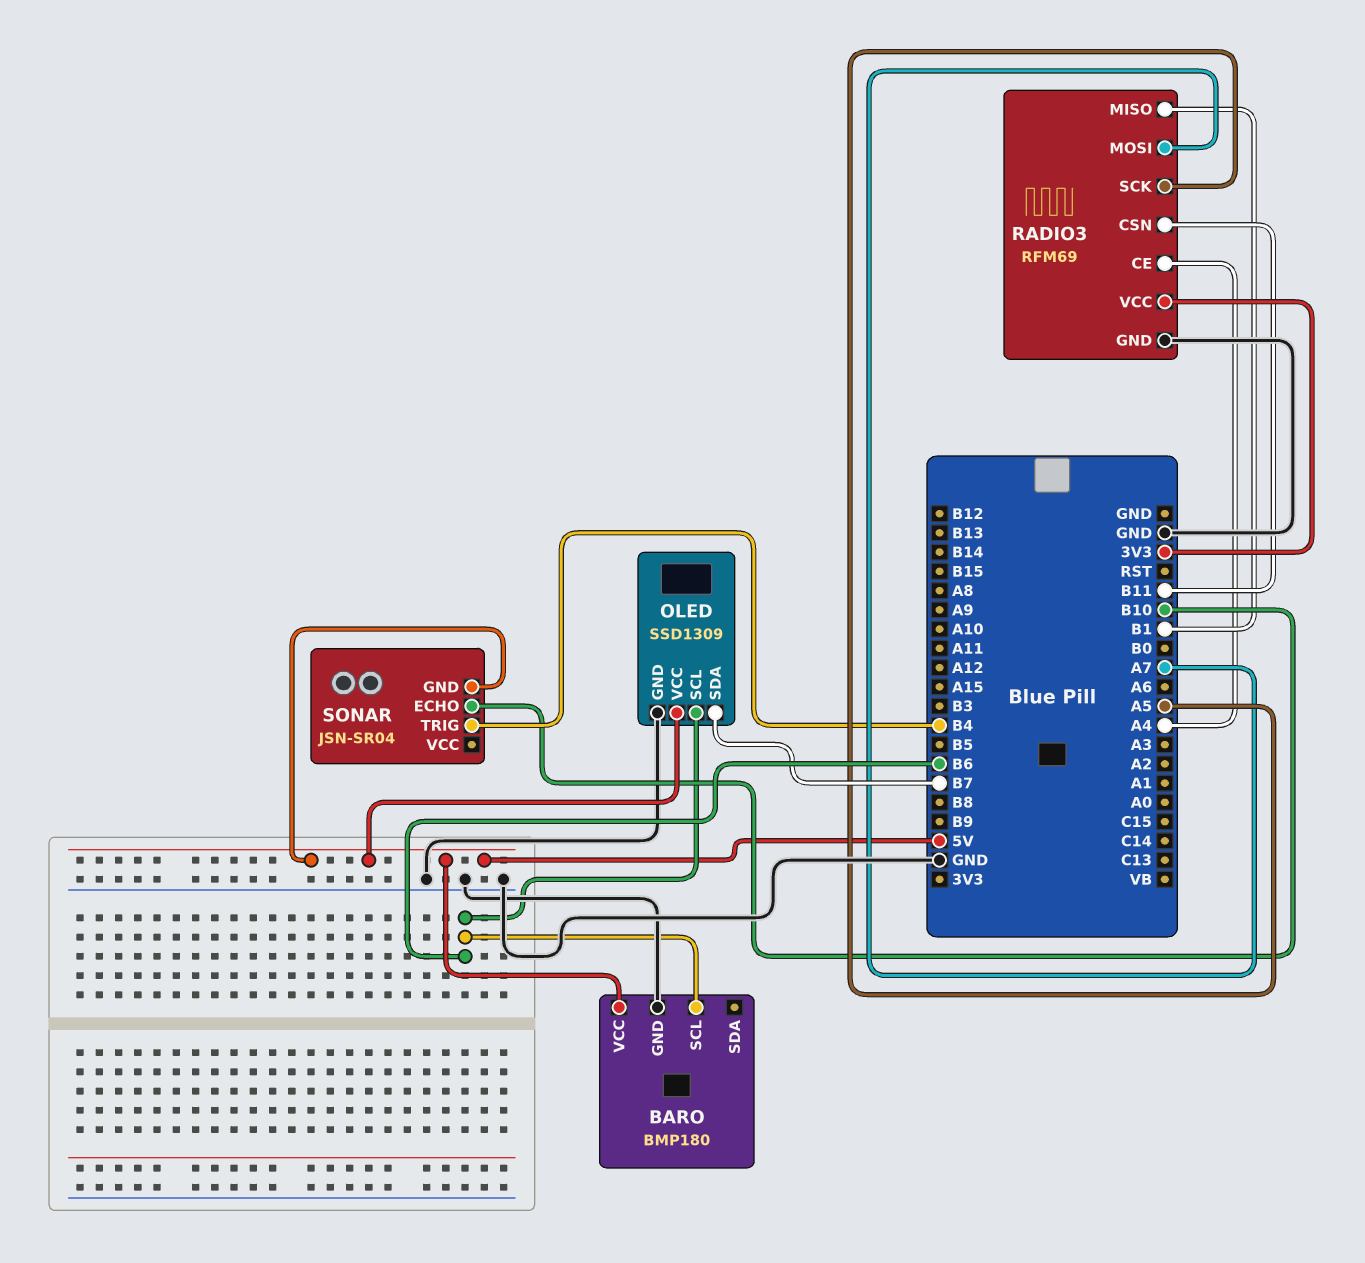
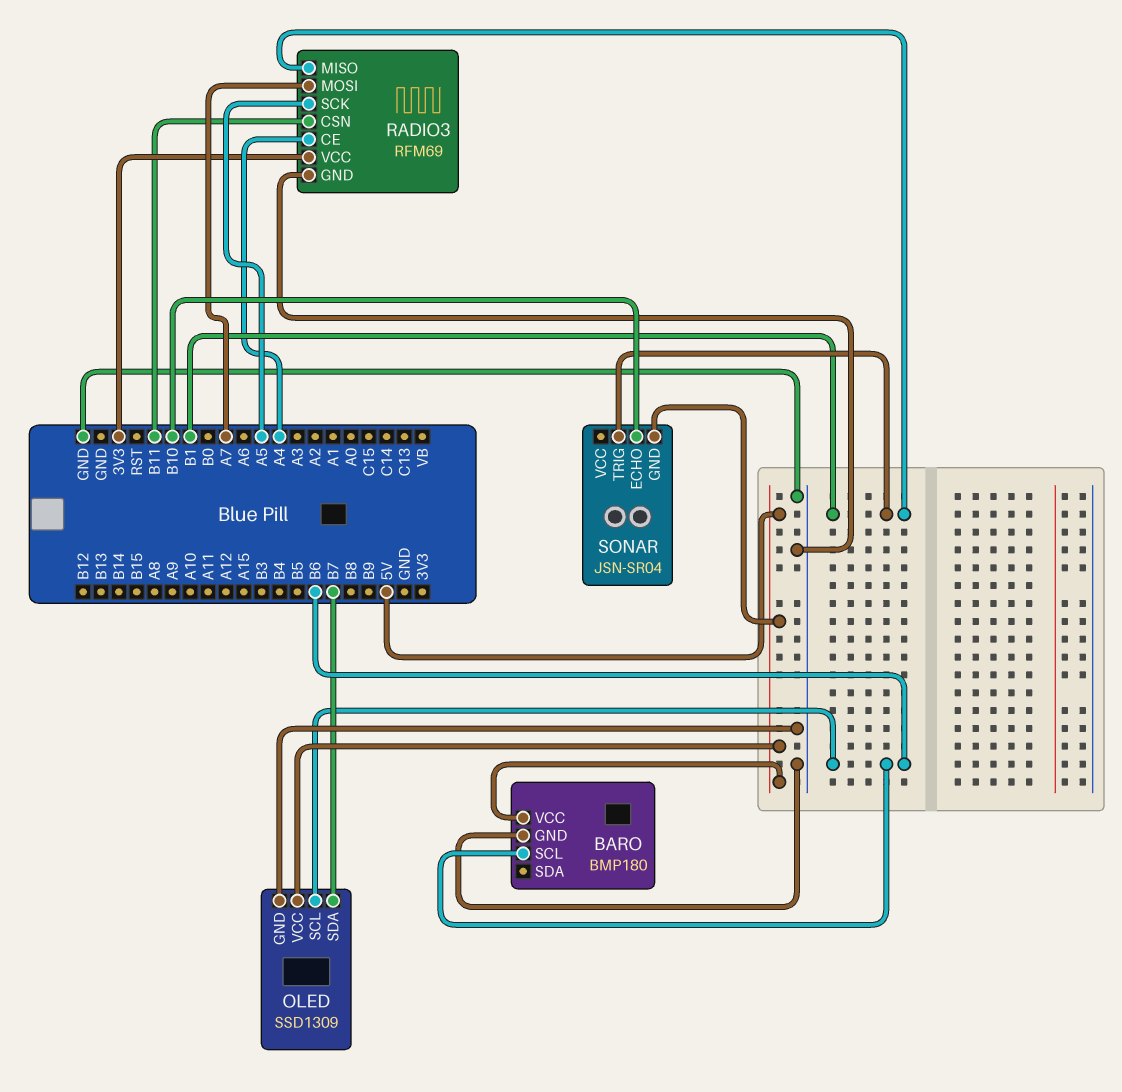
SONAR pin TRIG: B4 -> B1

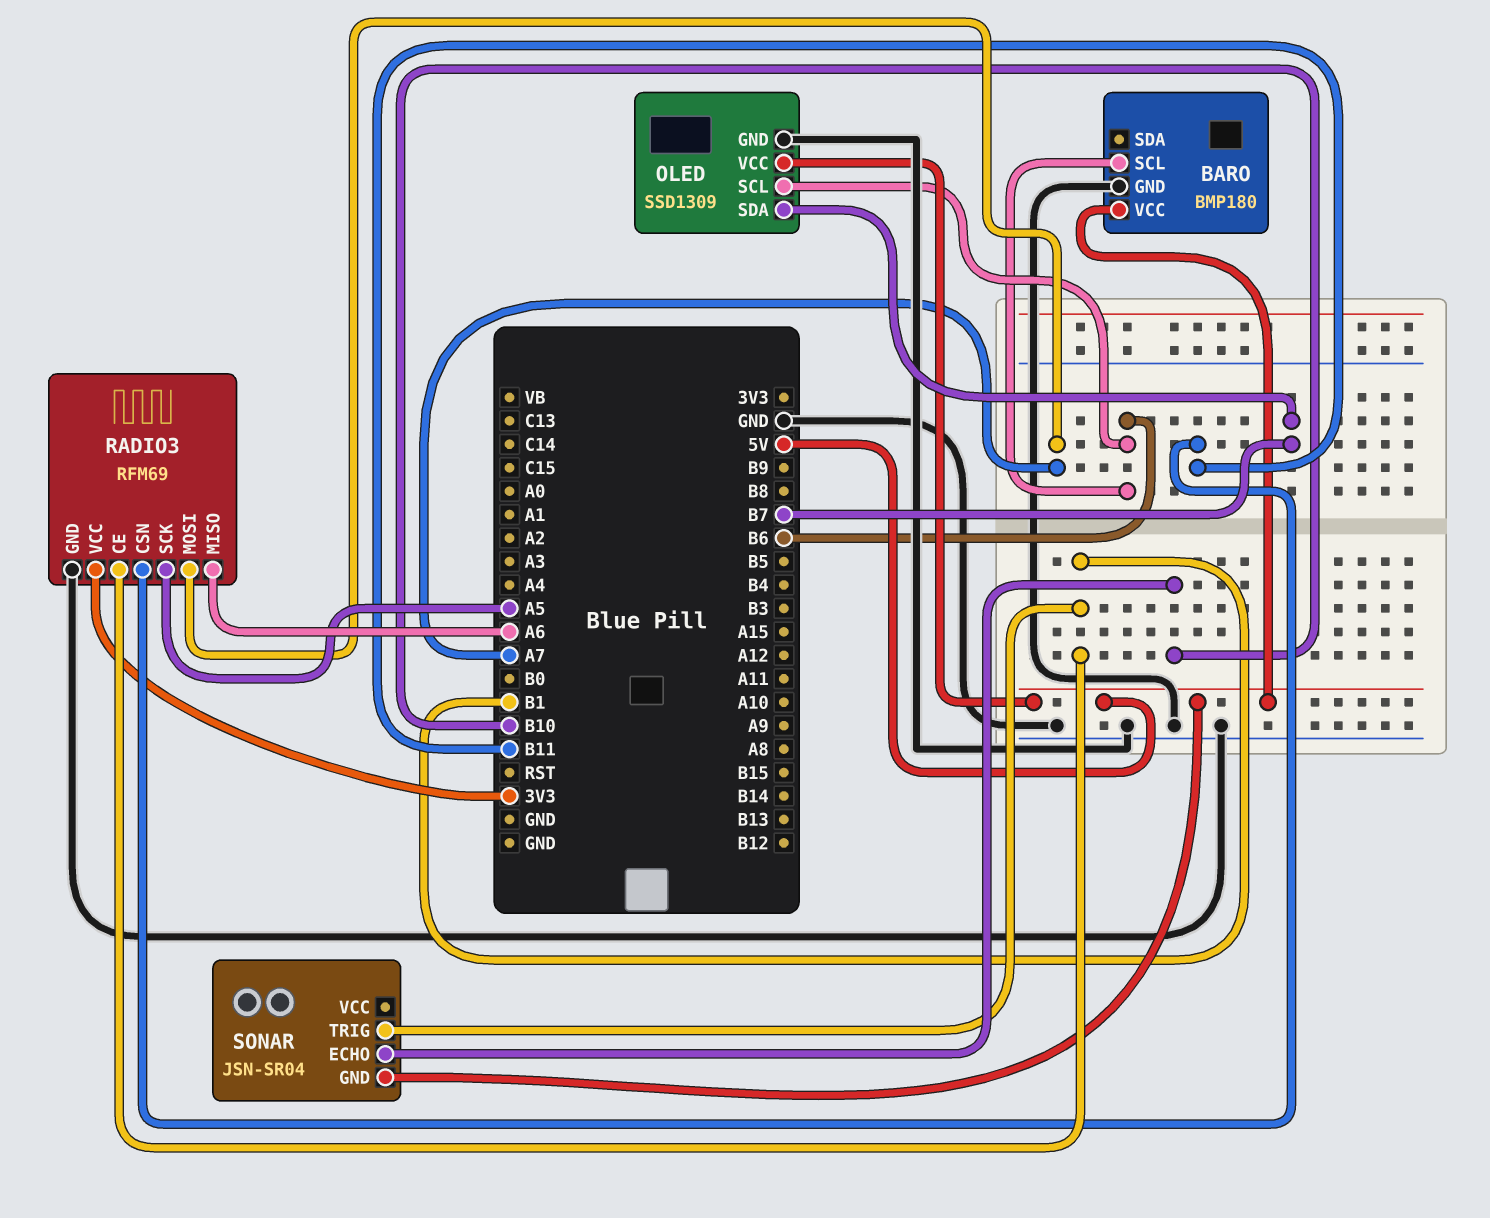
RADIO3 pin CE: A4 -> B1
RADIO3 pin MISO: B1 -> A6

